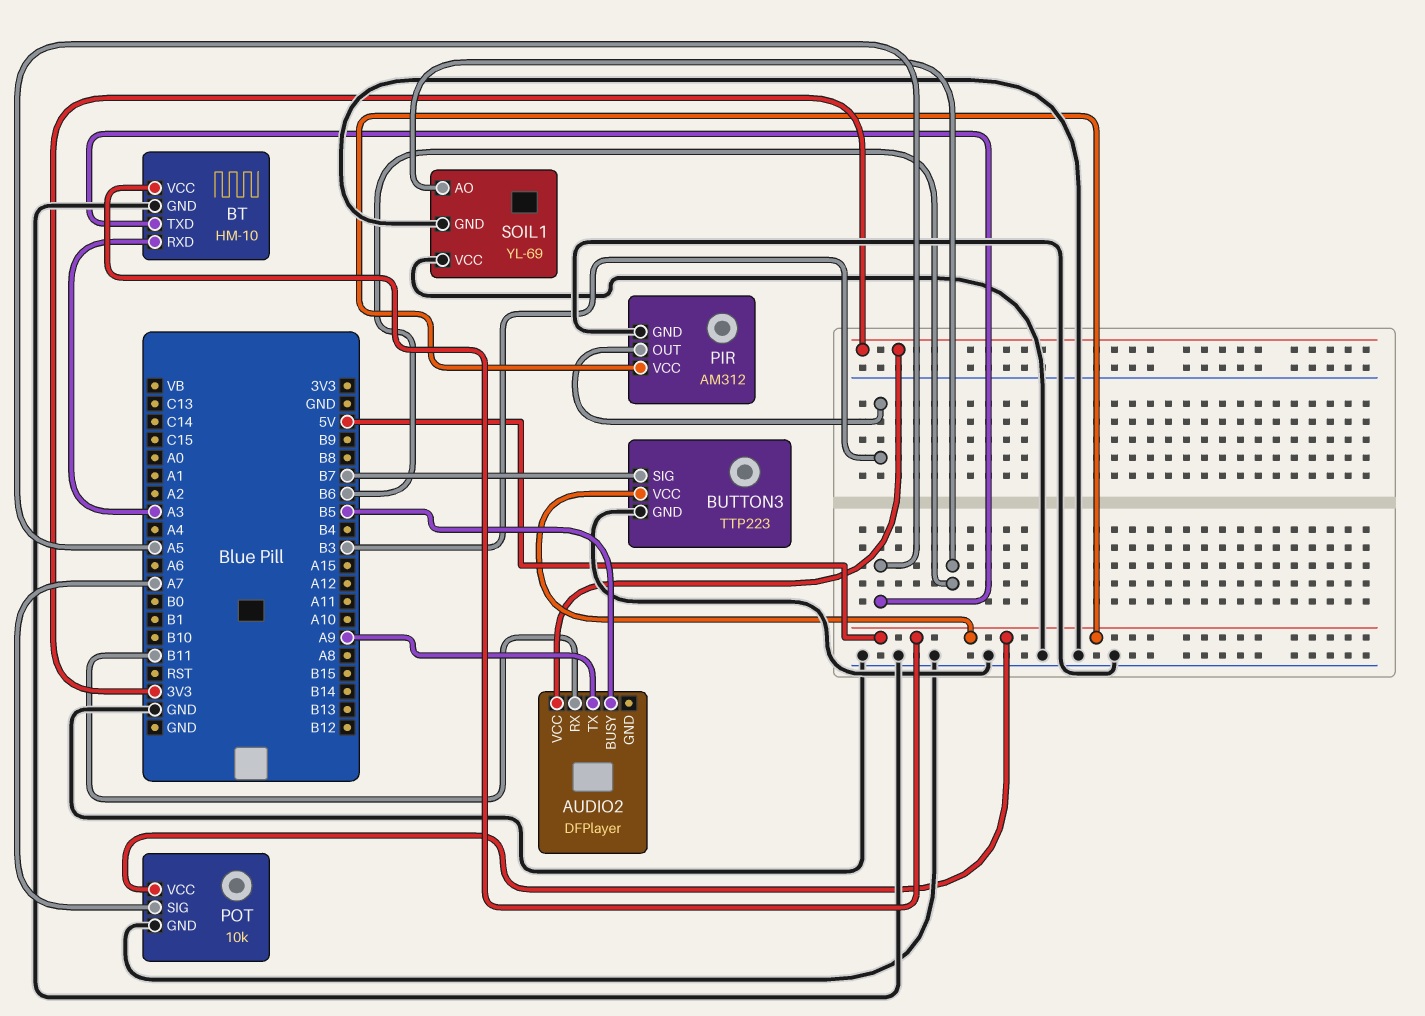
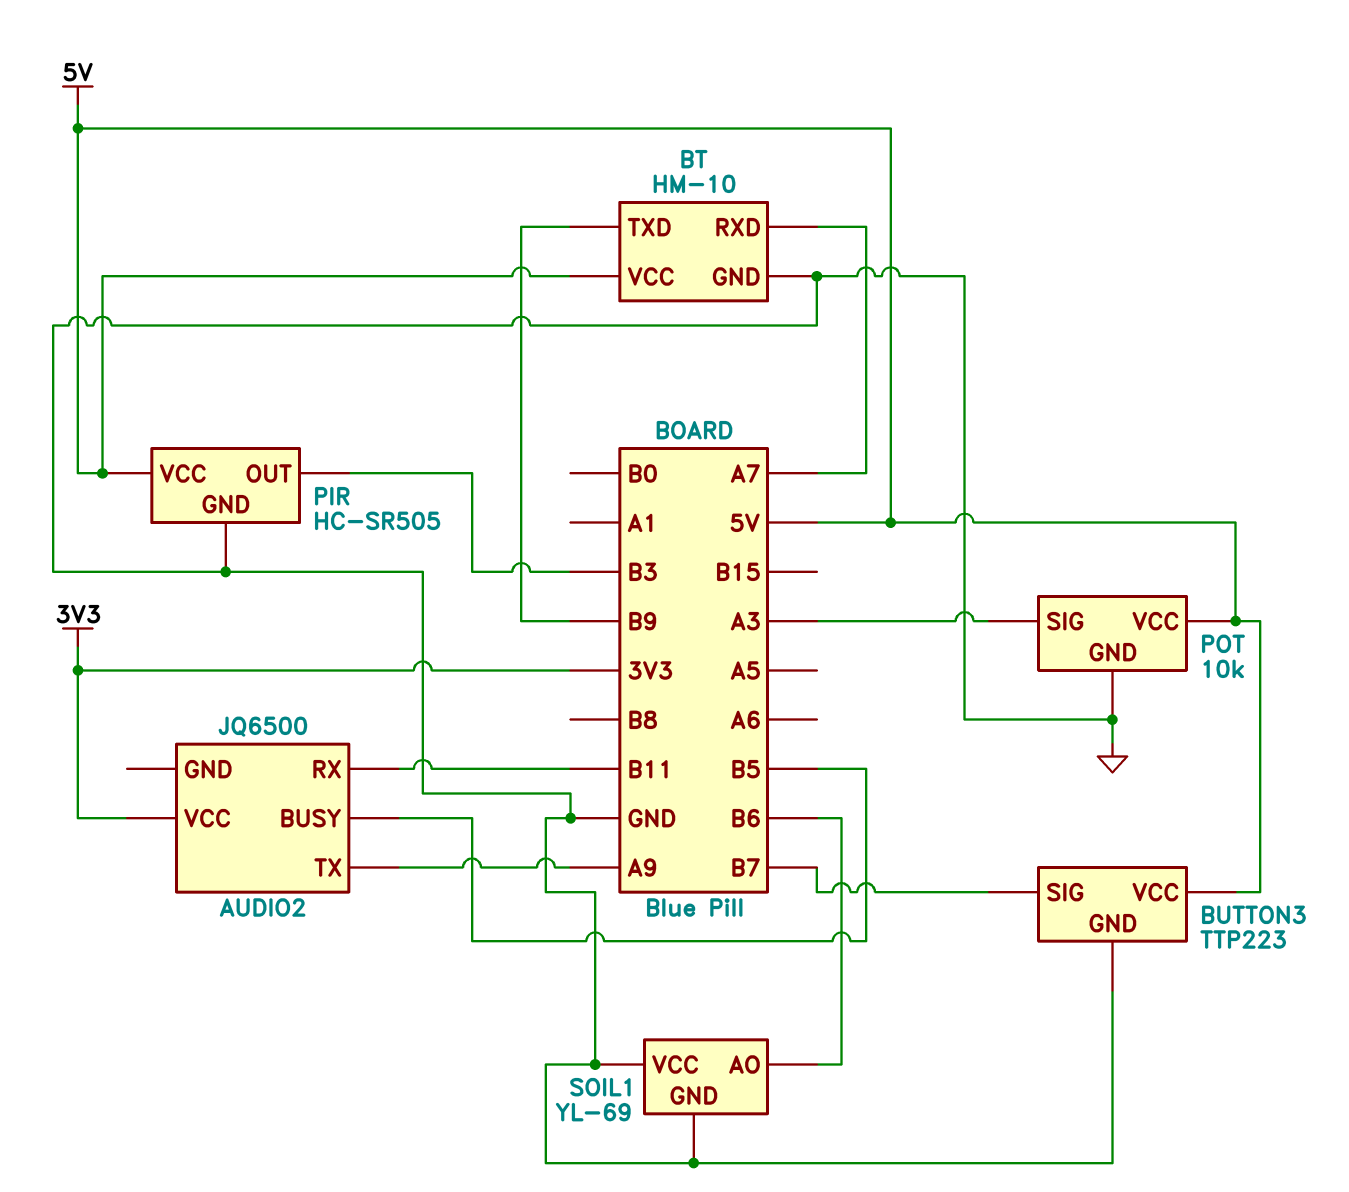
AUDIO2: DFPlayer -> JQ6500
BT pin RXD: A3 -> A7
BT pin TXD: A5 -> B9
PIR: AM312 -> HC-SR505
POT pin SIG: A7 -> A3

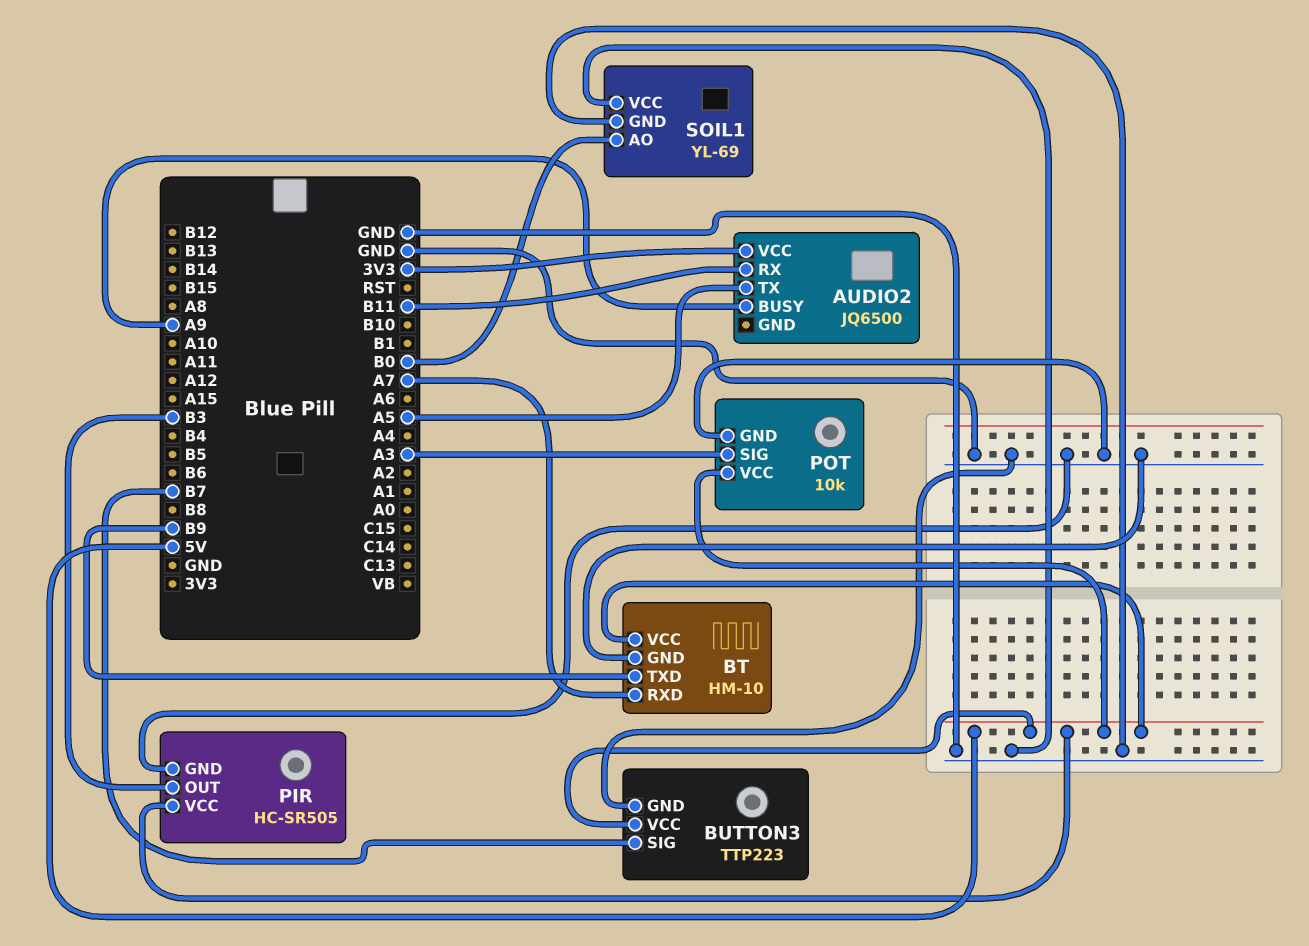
AUDIO2 pin BUSY: B5 -> A9
AUDIO2 pin TX: A9 -> A5
SOIL1 pin AO: B6 -> B0

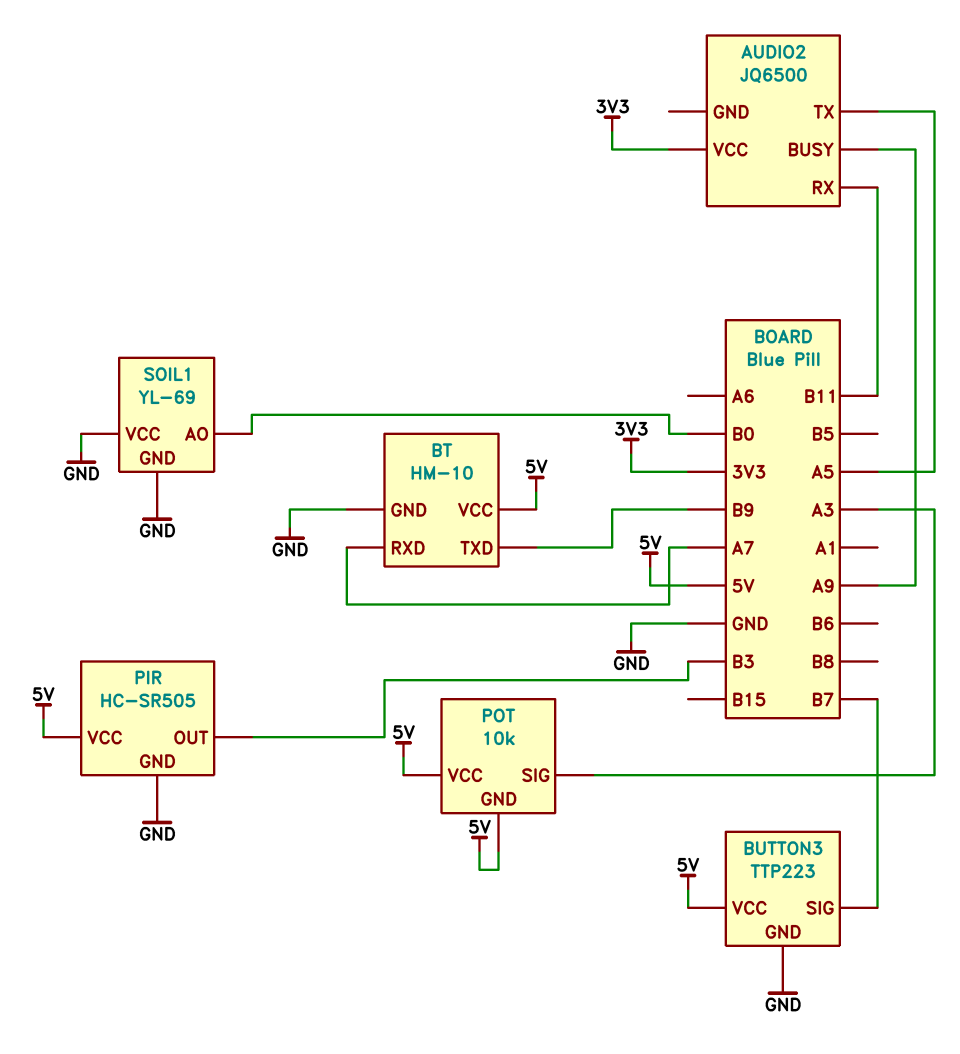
POT pin GND: GND -> 5V

